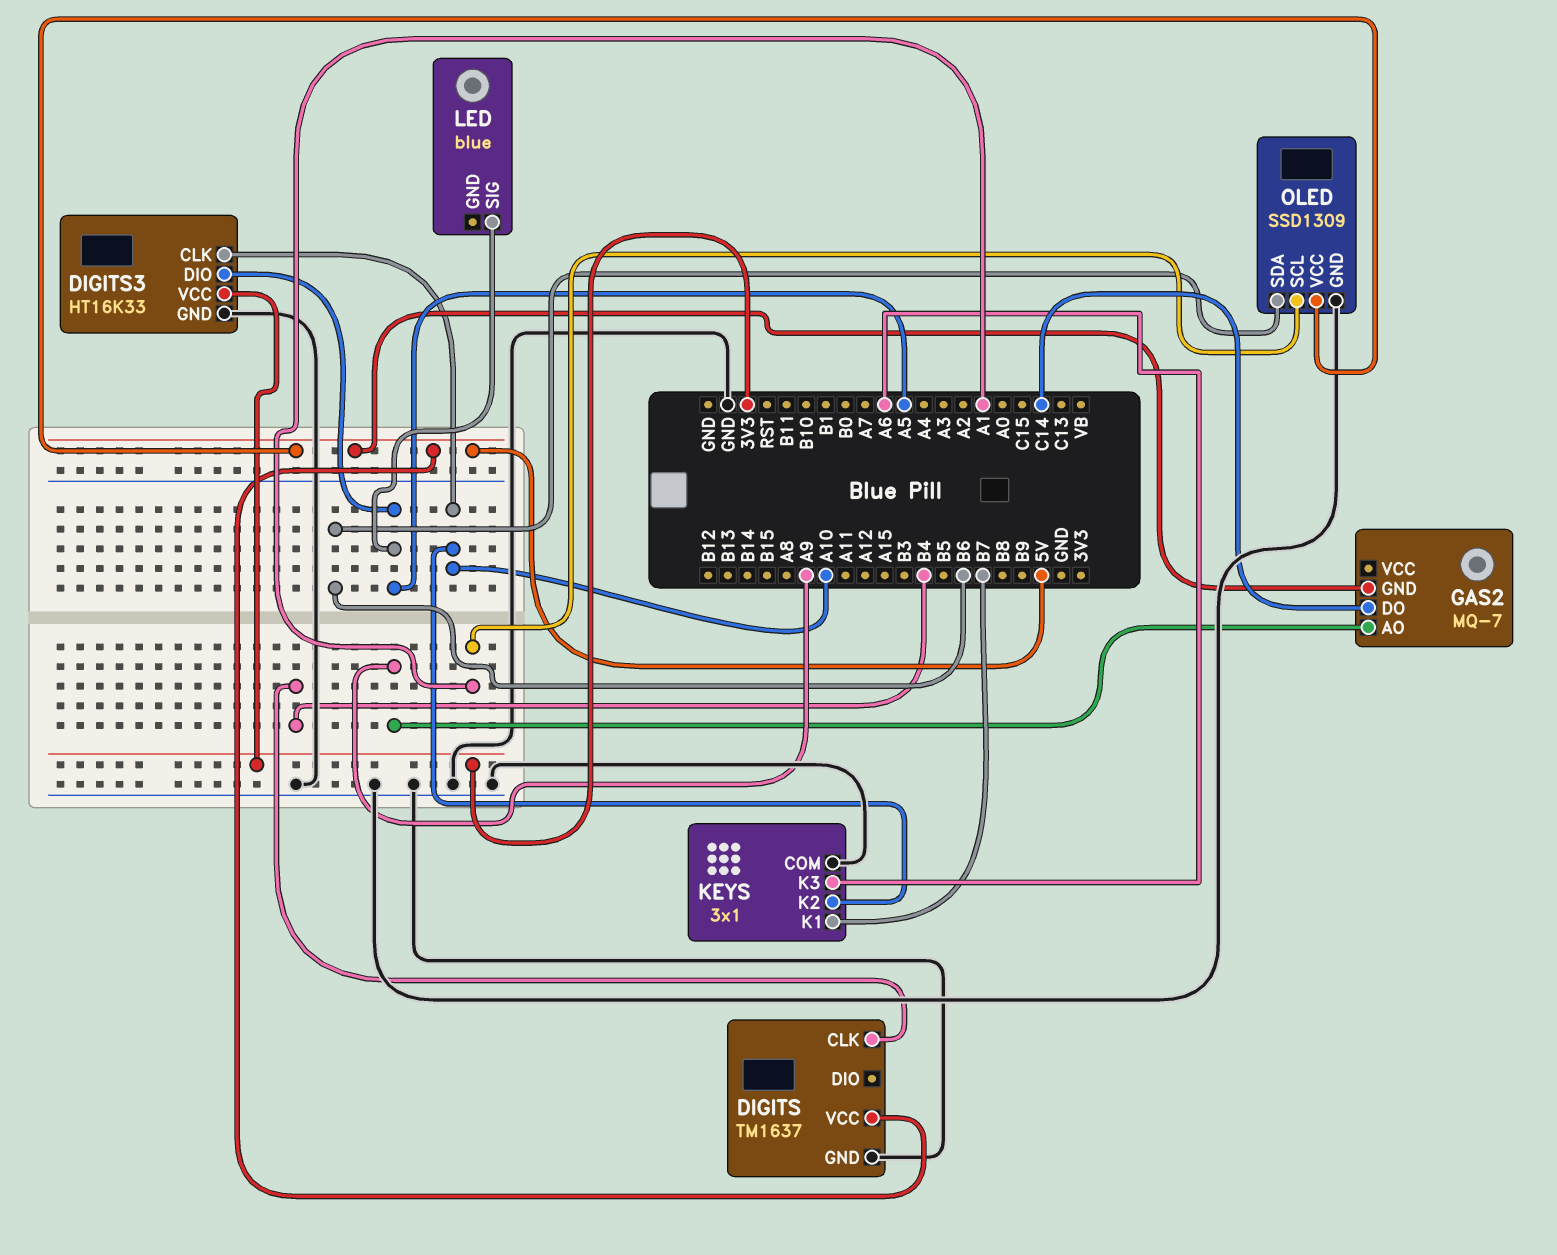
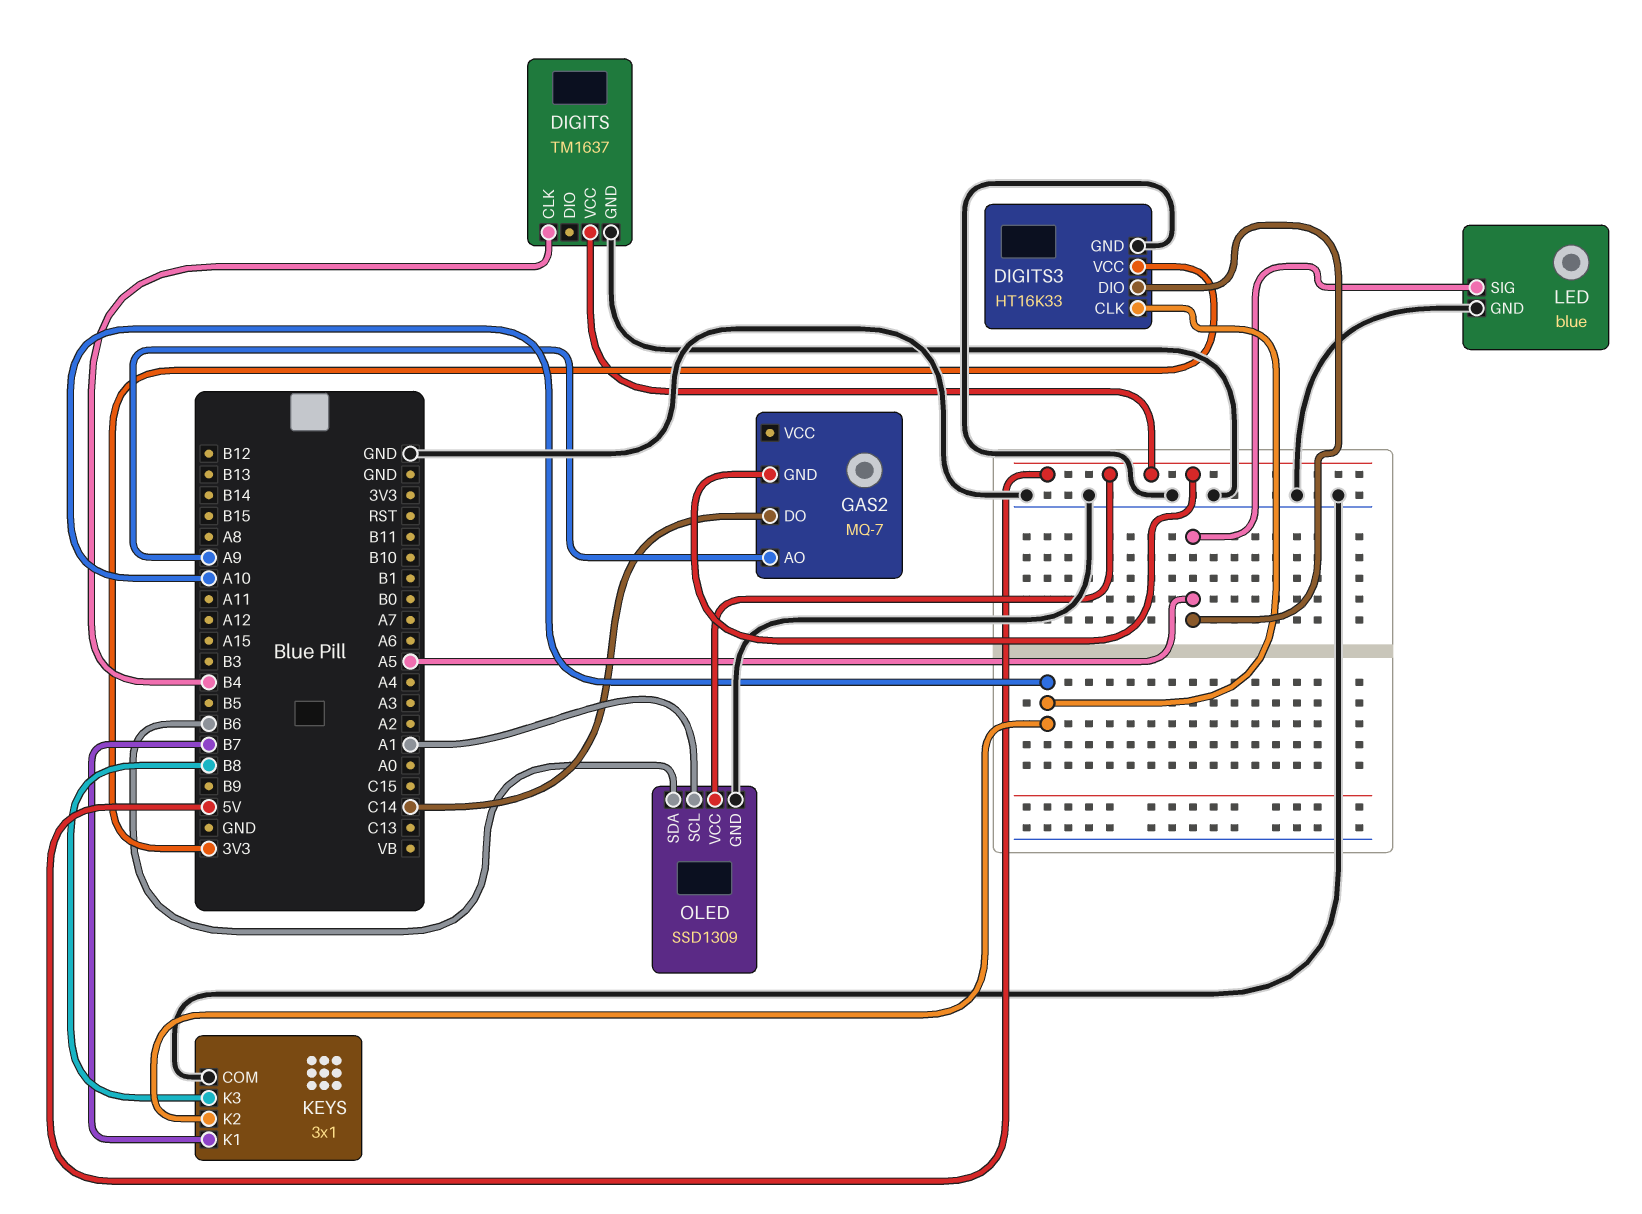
KEYS pin K3: A6 -> B8
LED pin GND: none -> GND

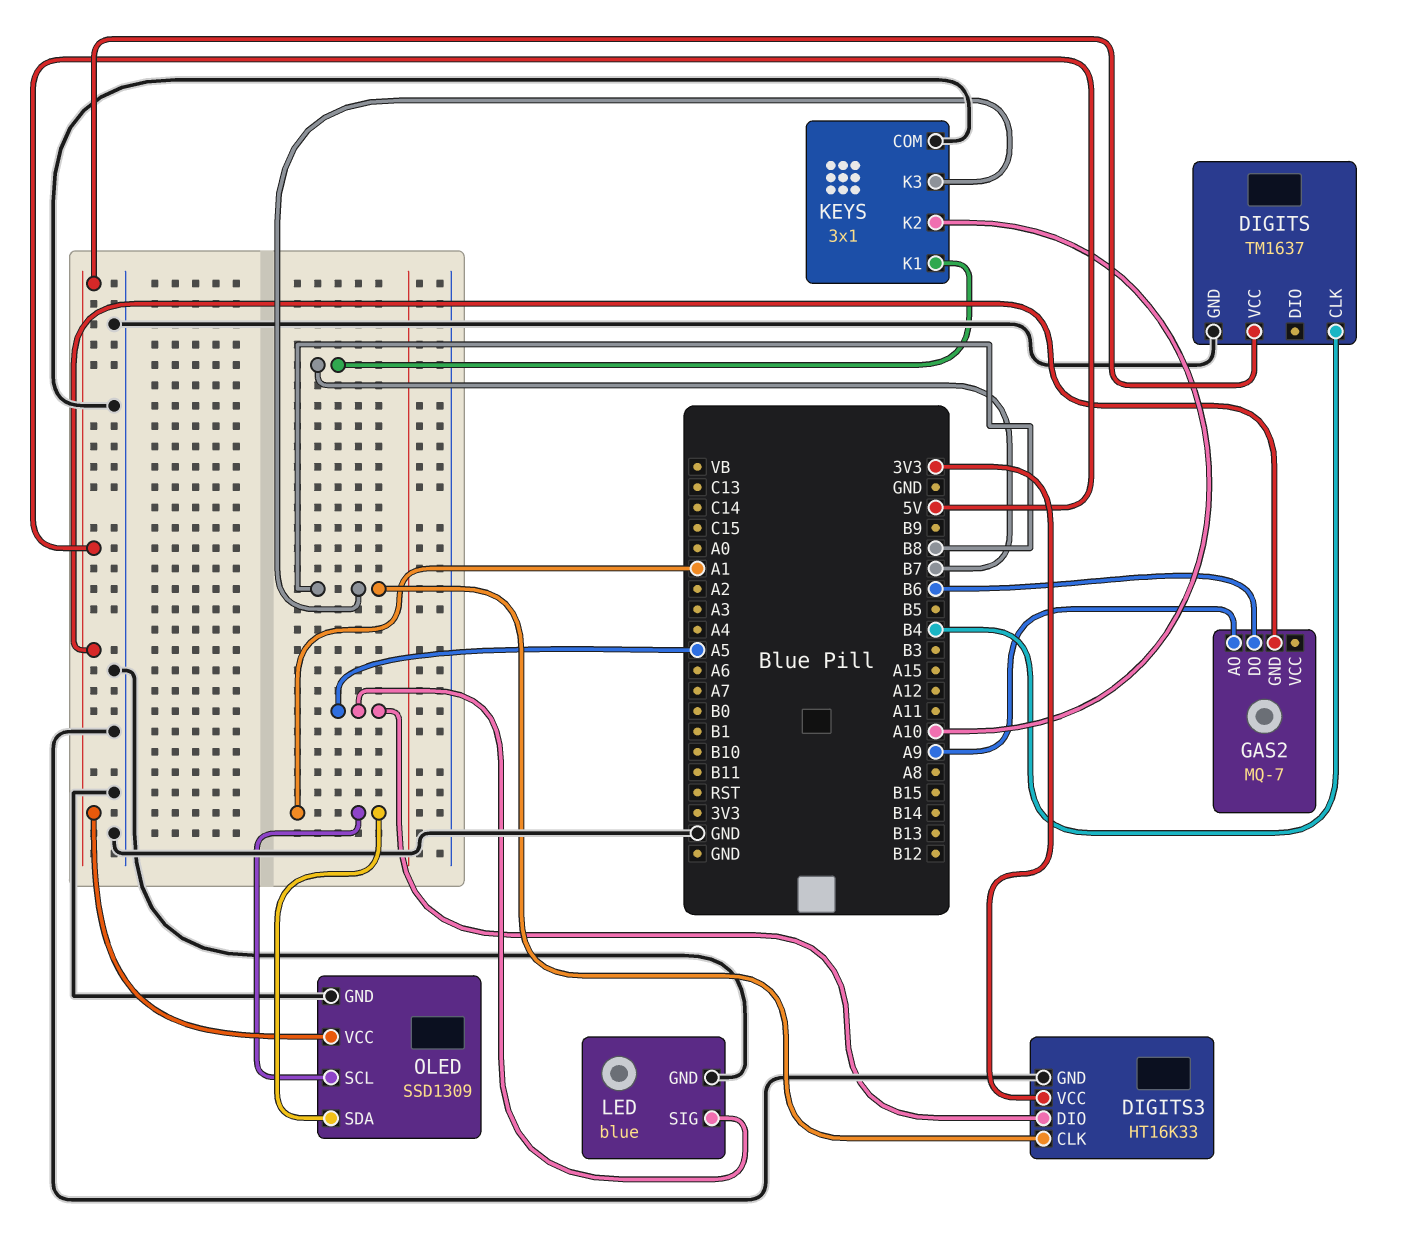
DIGITS3 pin CLK: A10 -> B8
GAS2 pin DO: C14 -> B6
OLED pin SDA: B6 -> A1

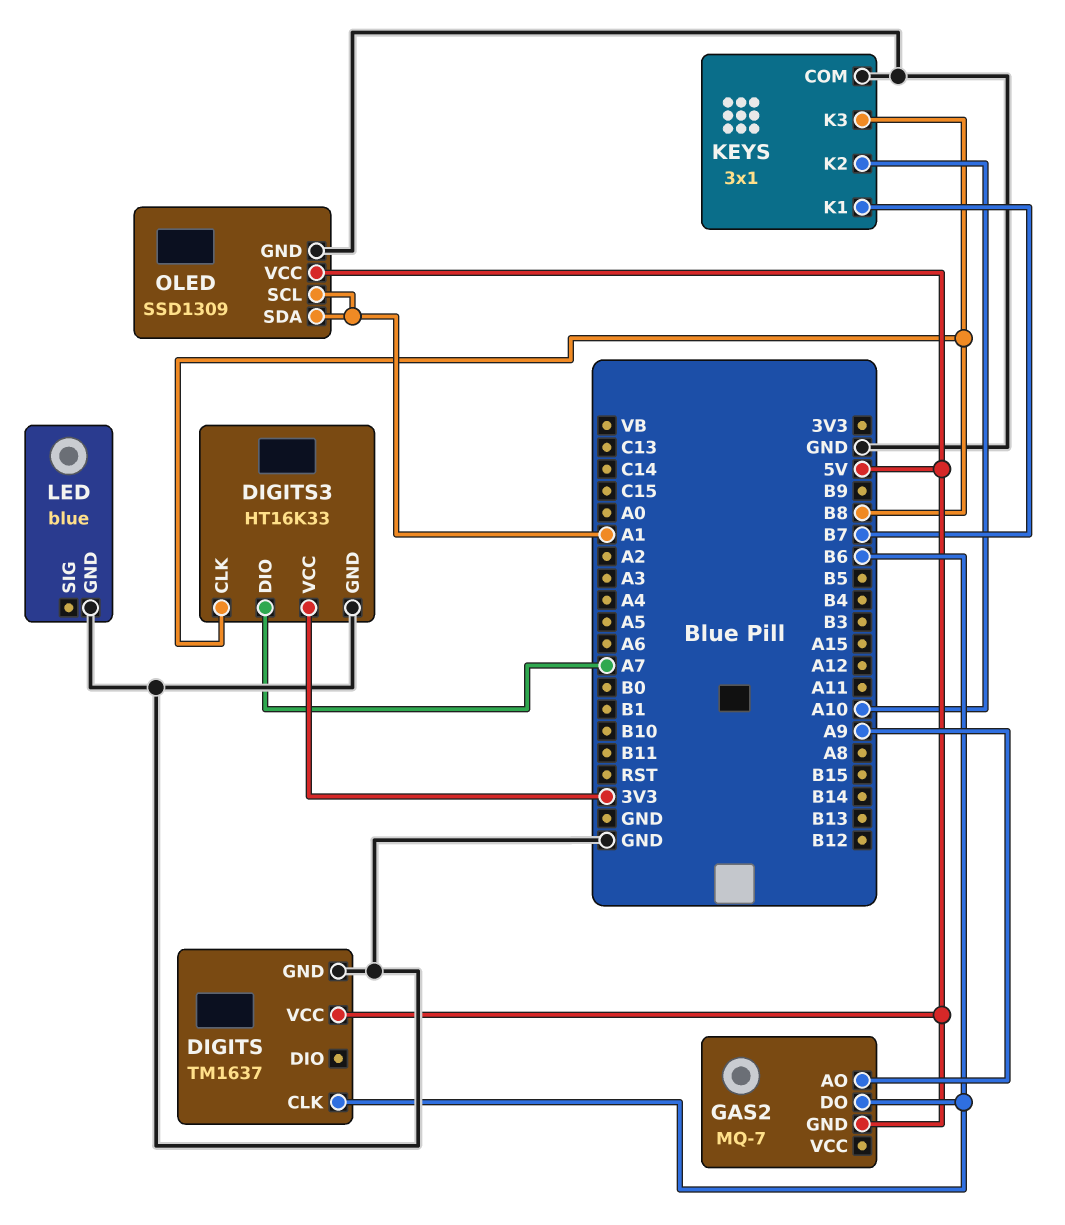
DIGITS pin CLK: B4 -> B6
DIGITS3 pin DIO: A5 -> A7
LED pin SIG: A5 -> none

